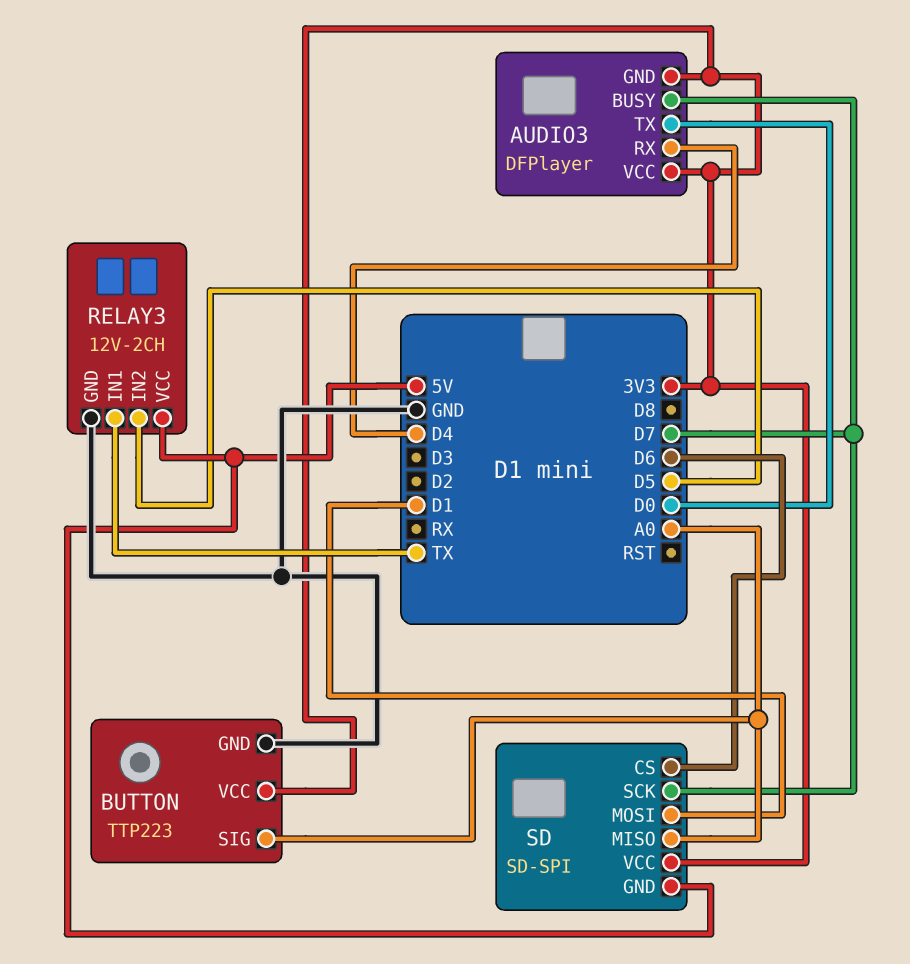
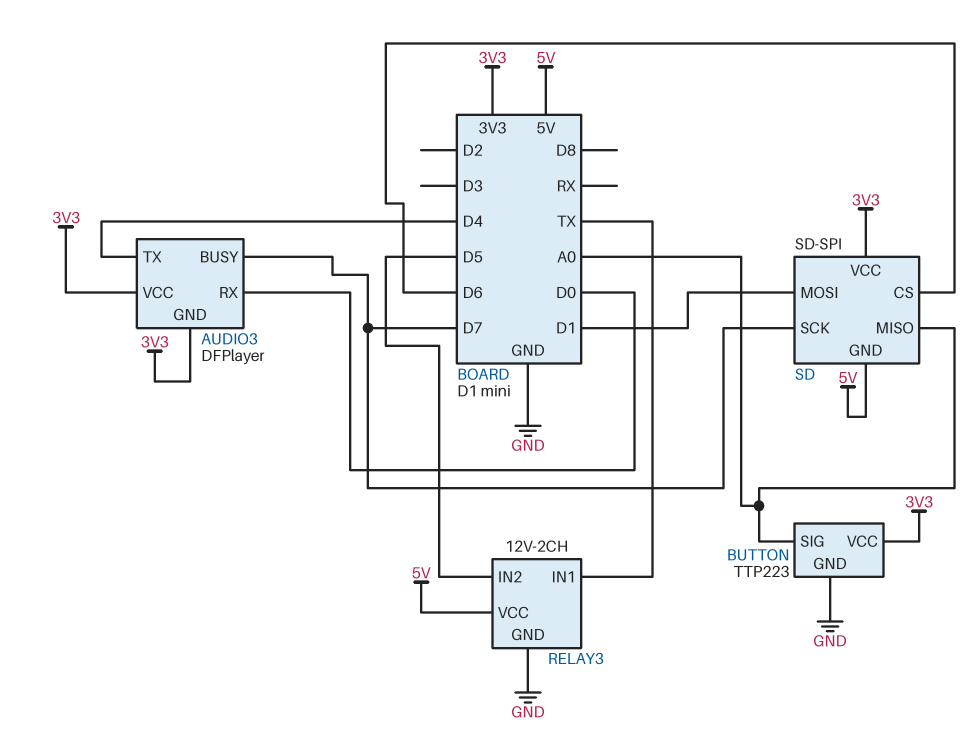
AUDIO3 pin RX: D4 -> D0
AUDIO3 pin TX: D0 -> D4

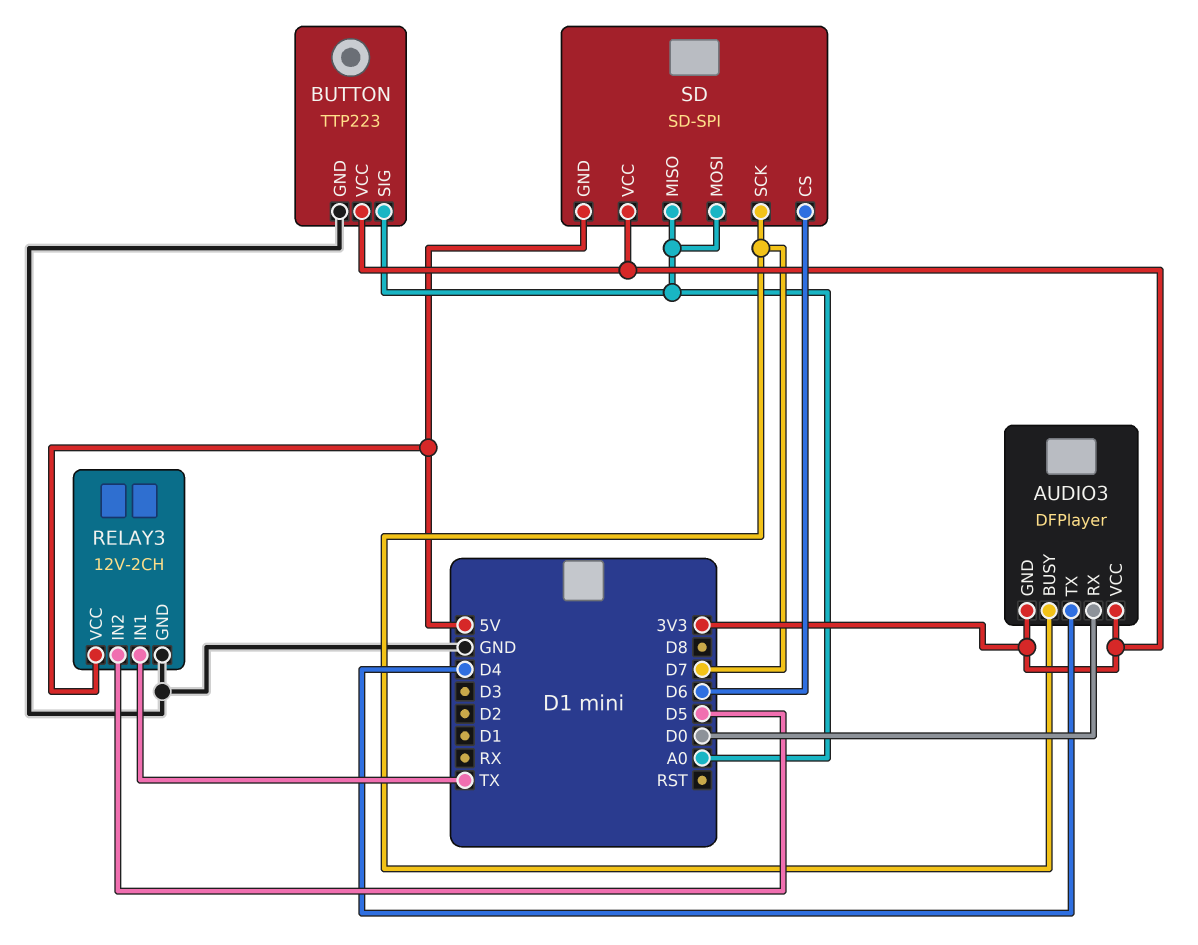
SD pin MOSI: D1 -> A0

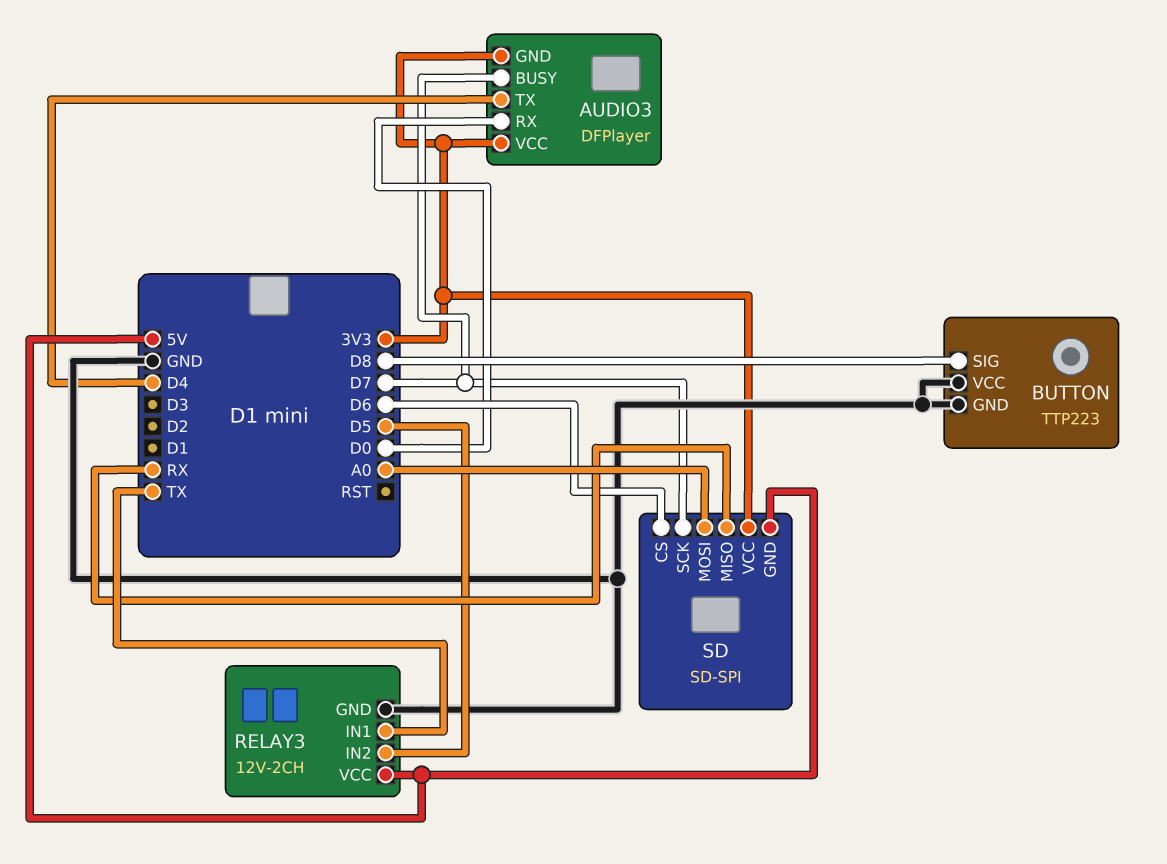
BUTTON pin SIG: A0 -> D8
BUTTON pin VCC: 3V3 -> GND
SD pin MISO: A0 -> RX

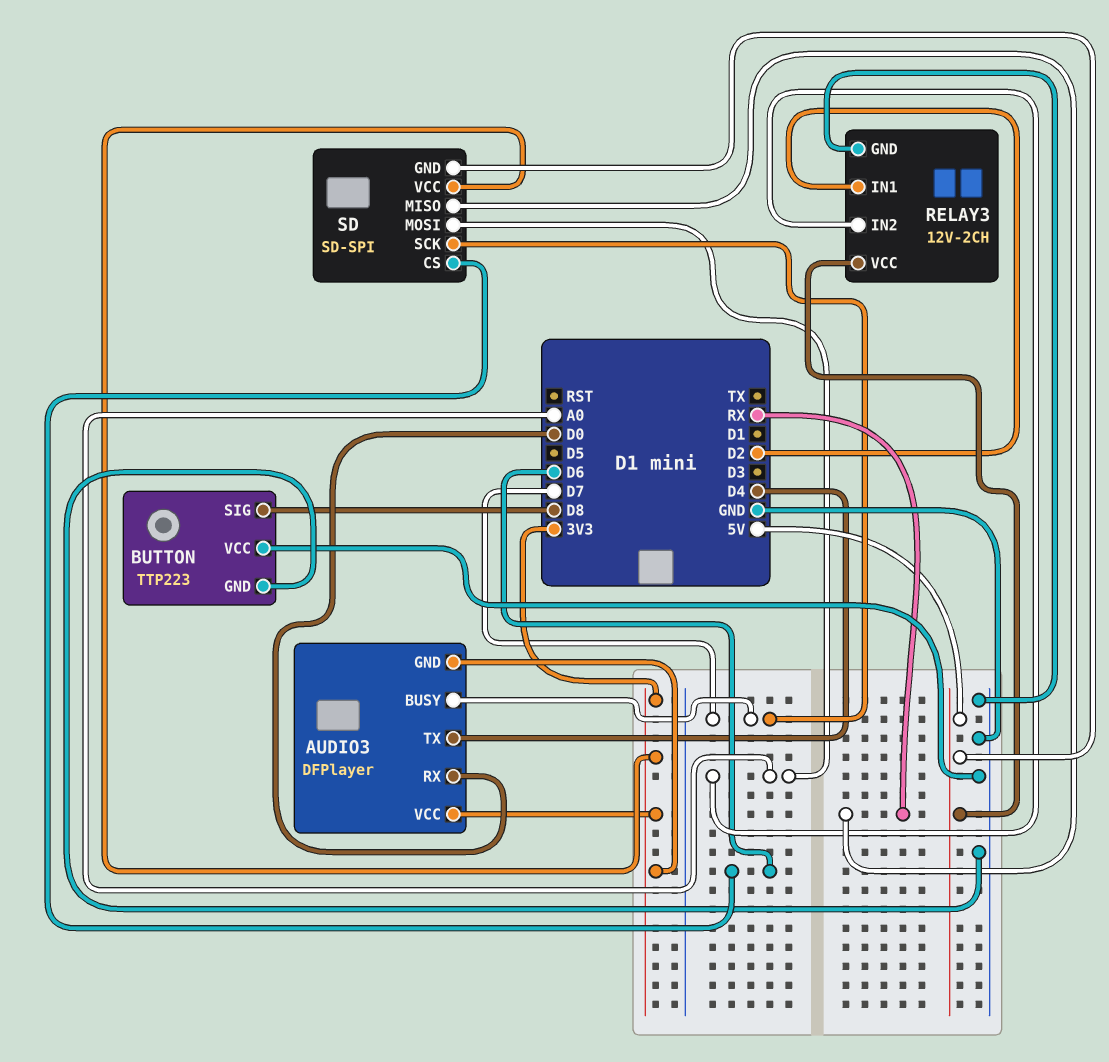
RELAY3 pin IN1: TX -> D2
RELAY3 pin IN2: D5 -> A0

